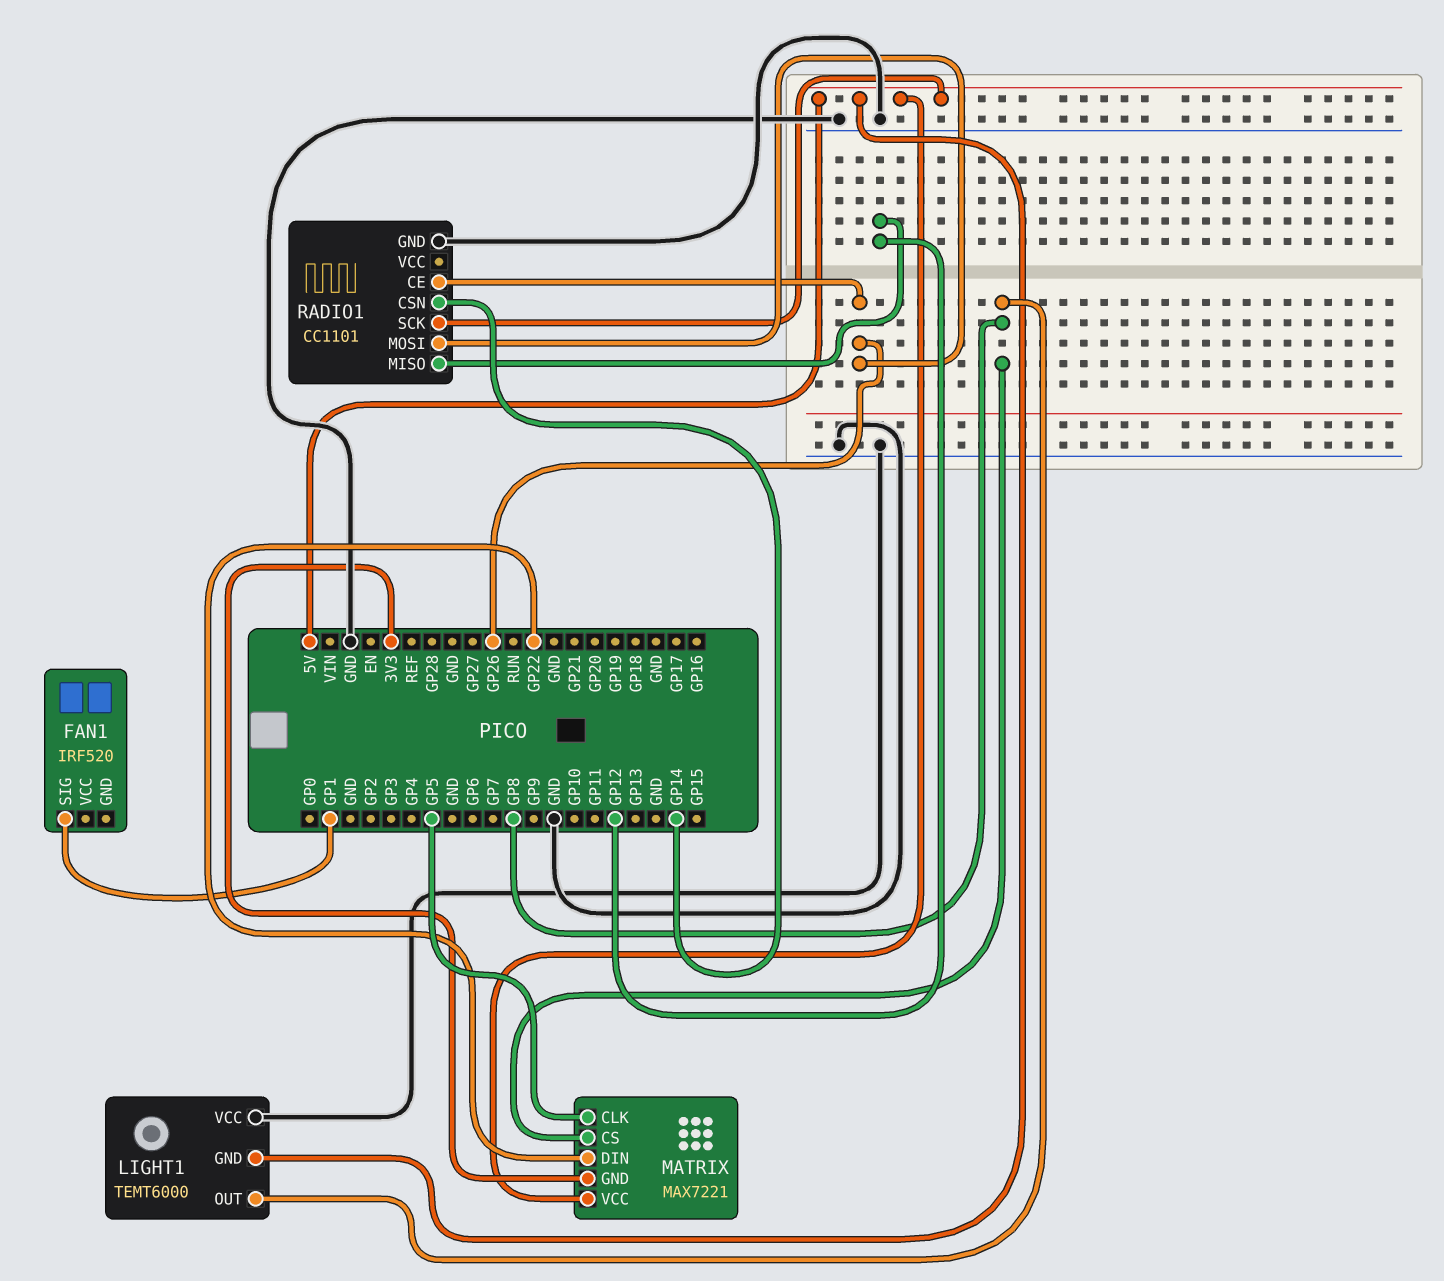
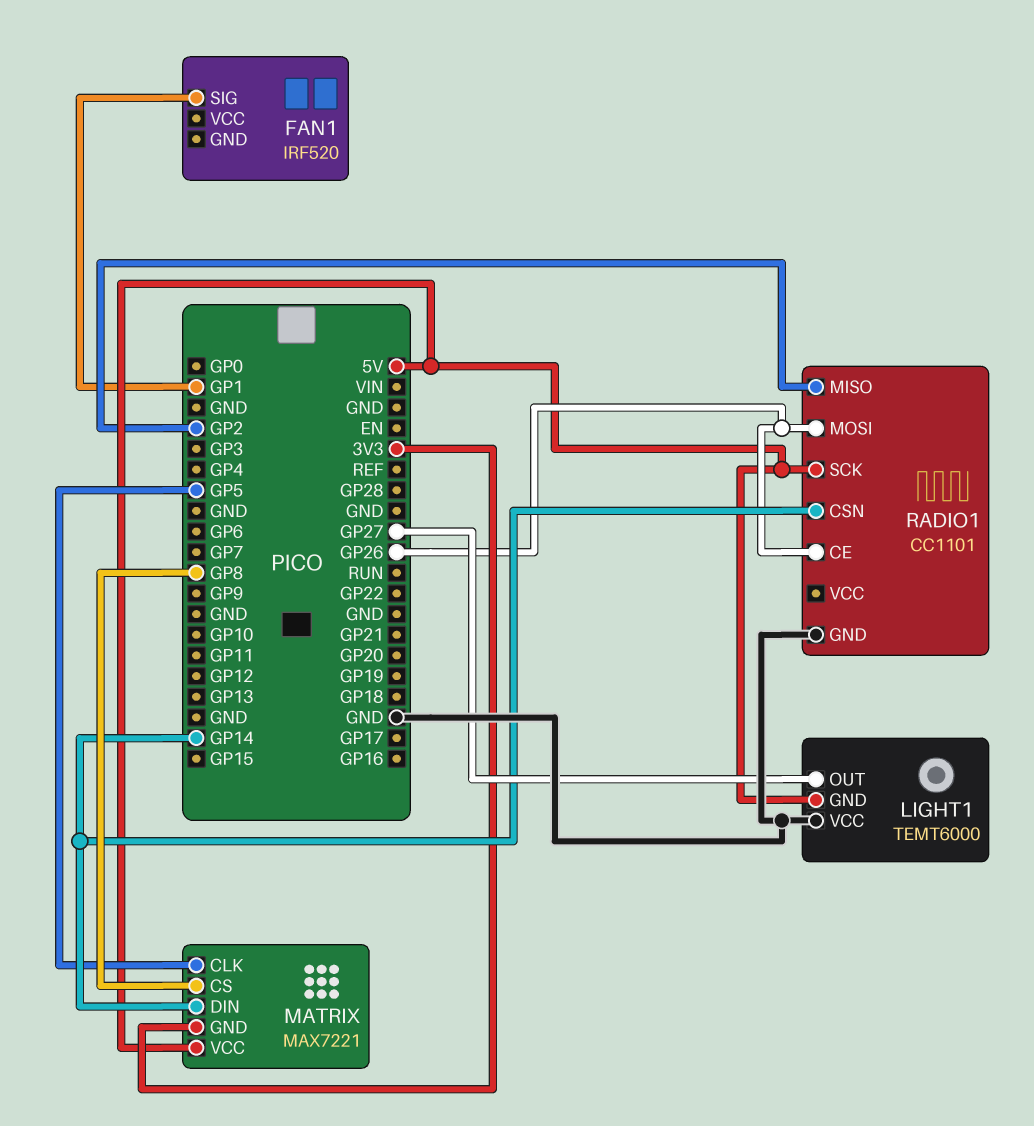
LIGHT1 pin OUT: GP8 -> GP27
MATRIX pin DIN: GP22 -> GP14
RADIO1 pin MISO: GP12 -> GP2

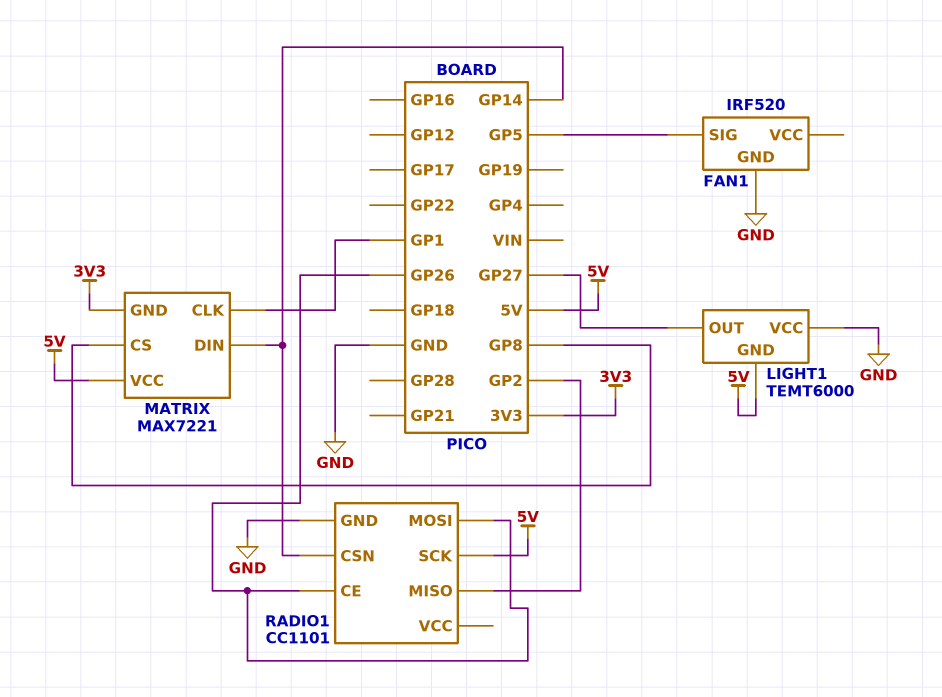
FAN1 pin GND: none -> GND
FAN1 pin SIG: GP1 -> GP5
MATRIX pin CLK: GP5 -> GP1

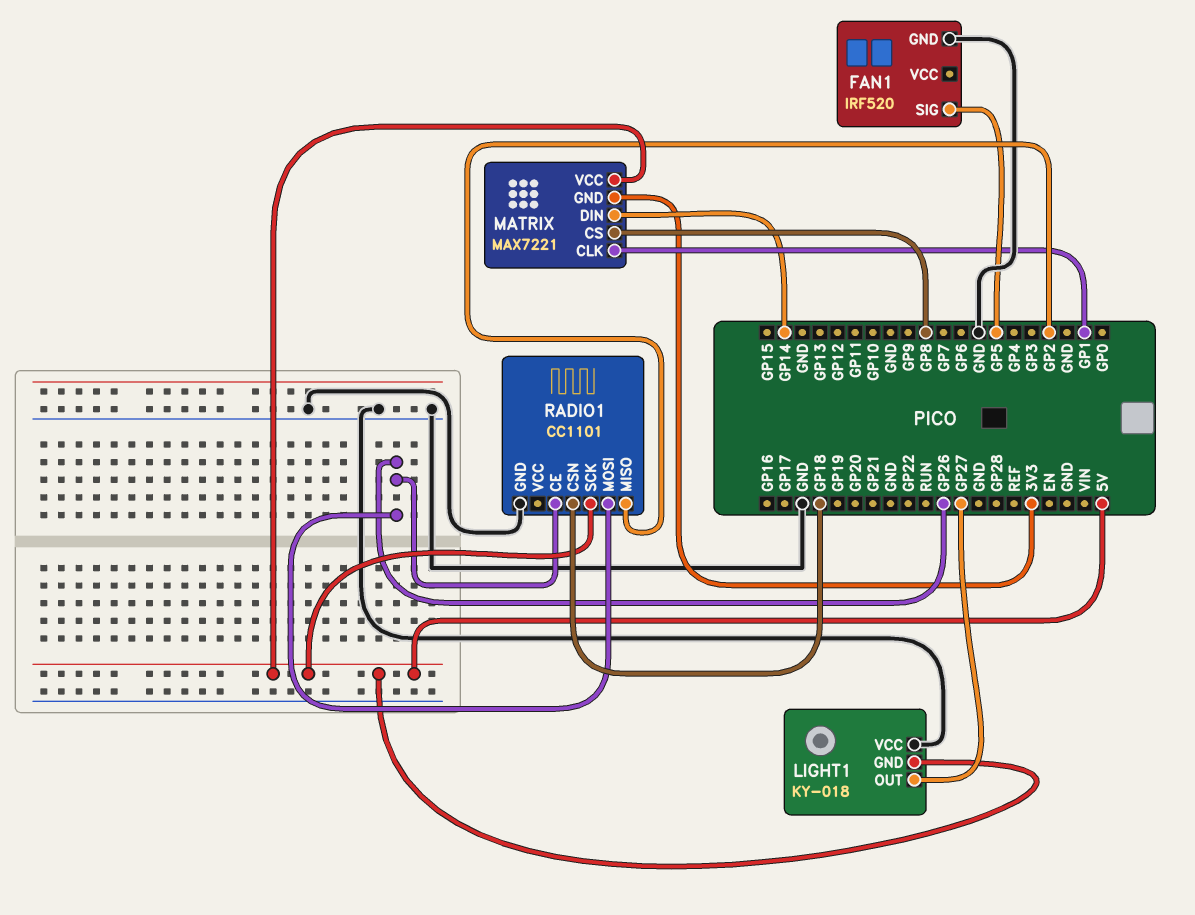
LIGHT1: TEMT6000 -> KY-018
RADIO1 pin CSN: GP14 -> GP18

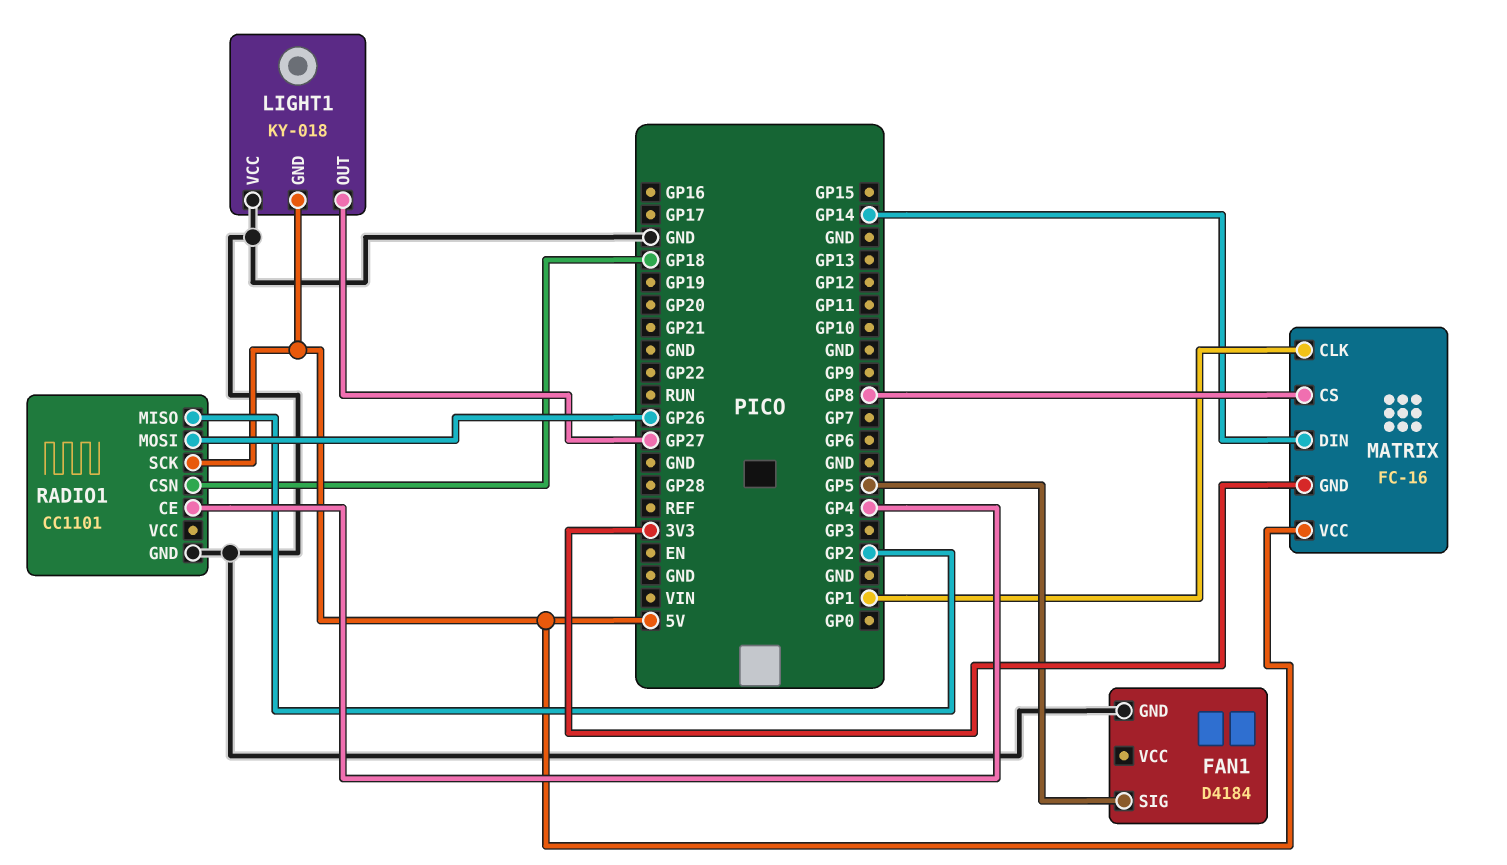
FAN1: IRF520 -> D4184
MATRIX: MAX7221 -> FC-16
RADIO1 pin CE: GP26 -> GP4

